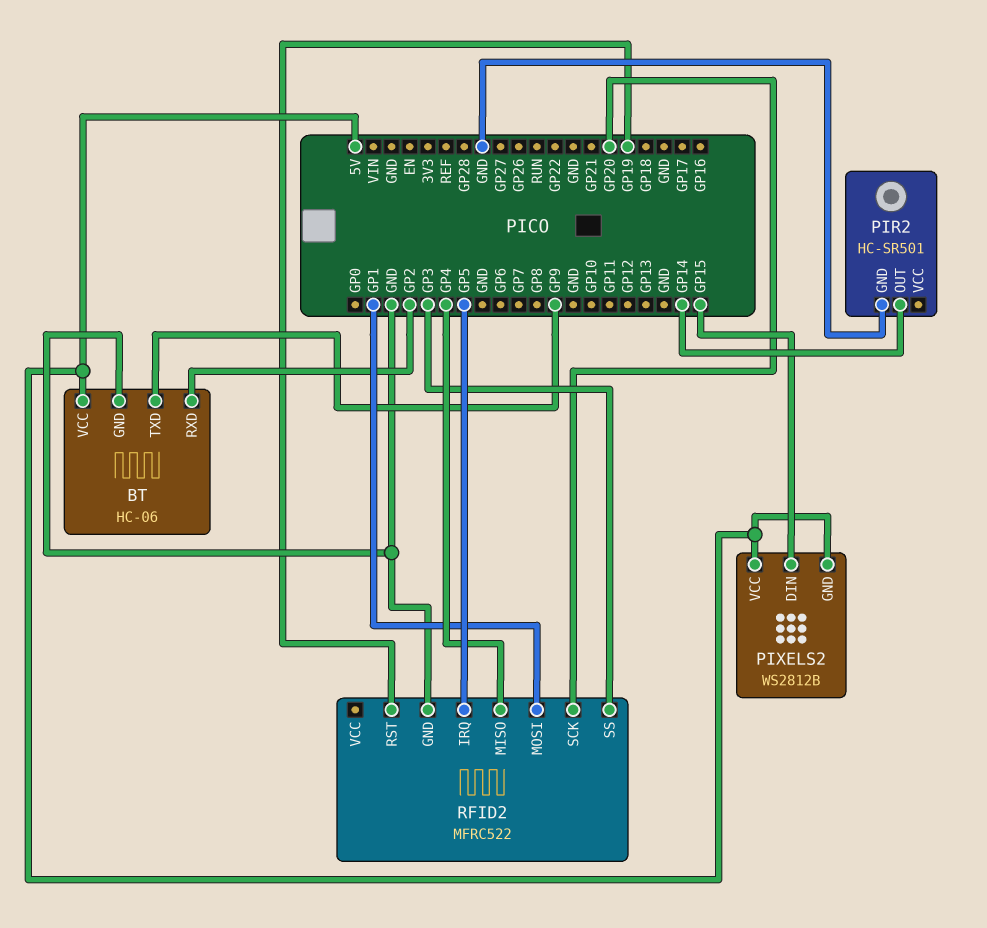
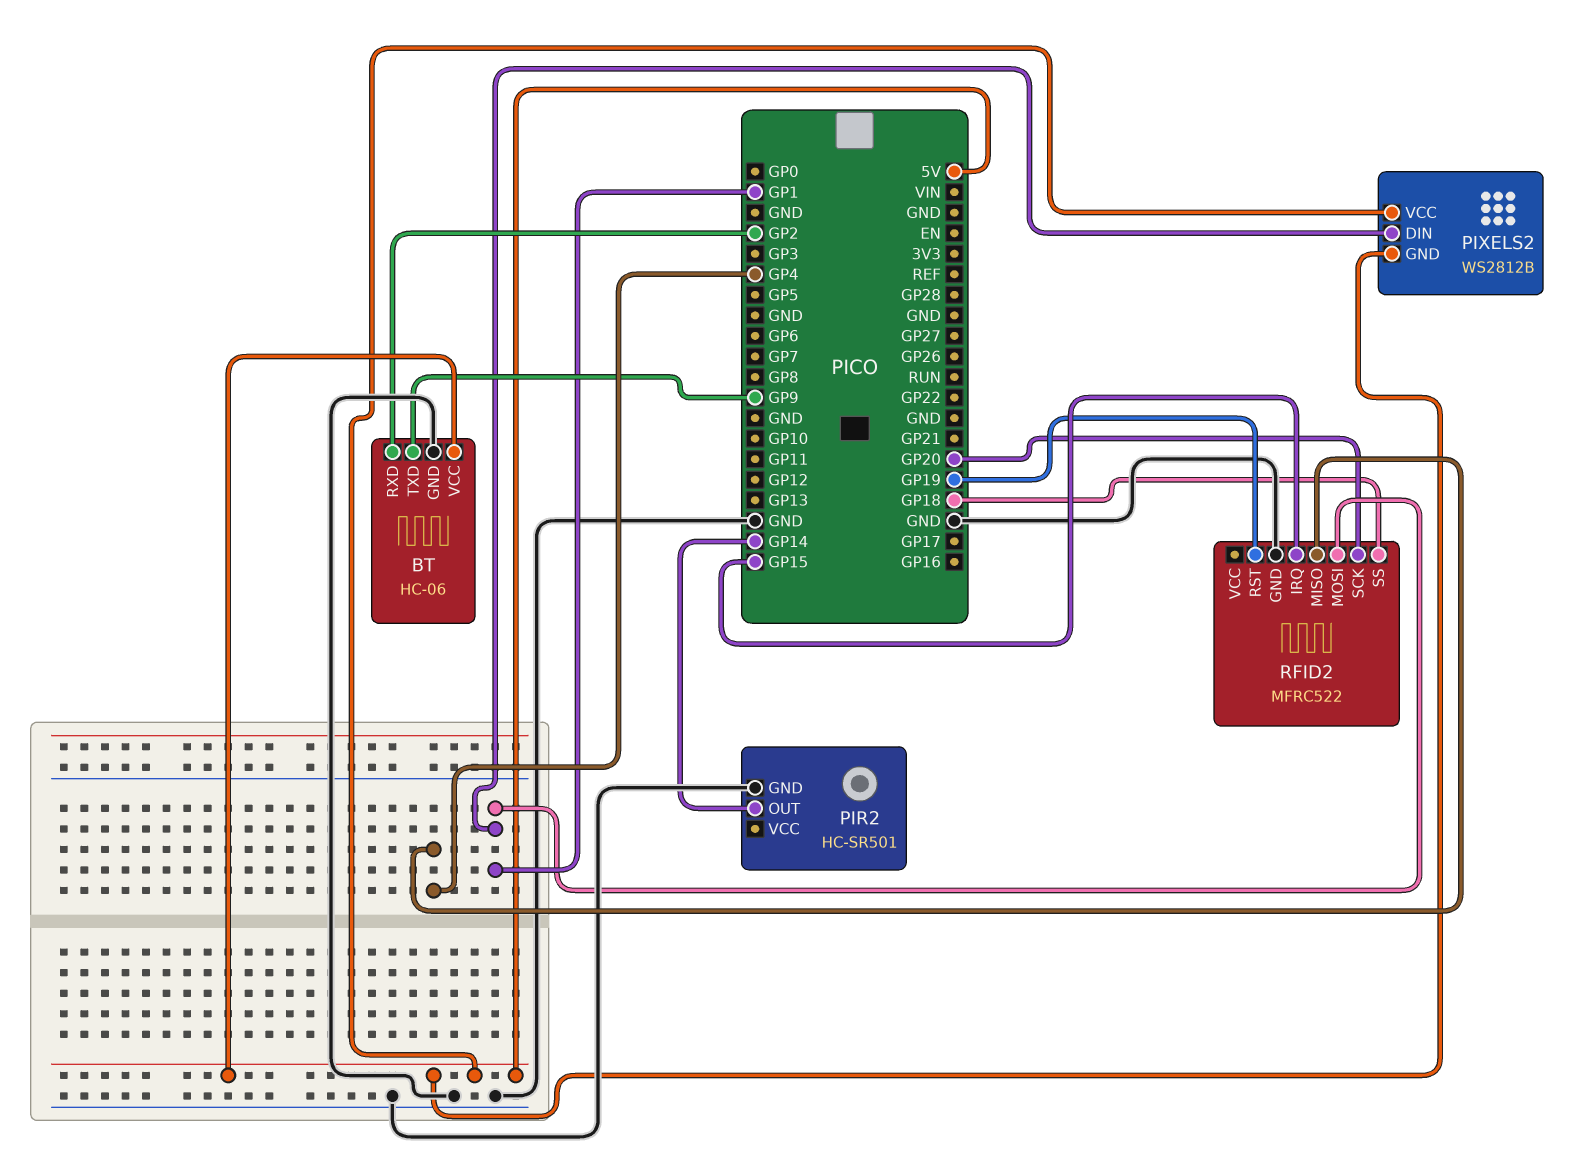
PIXELS2 pin DIN: GP15 -> GP1
RFID2 pin IRQ: GP5 -> GP15
RFID2 pin SS: GP3 -> GP18

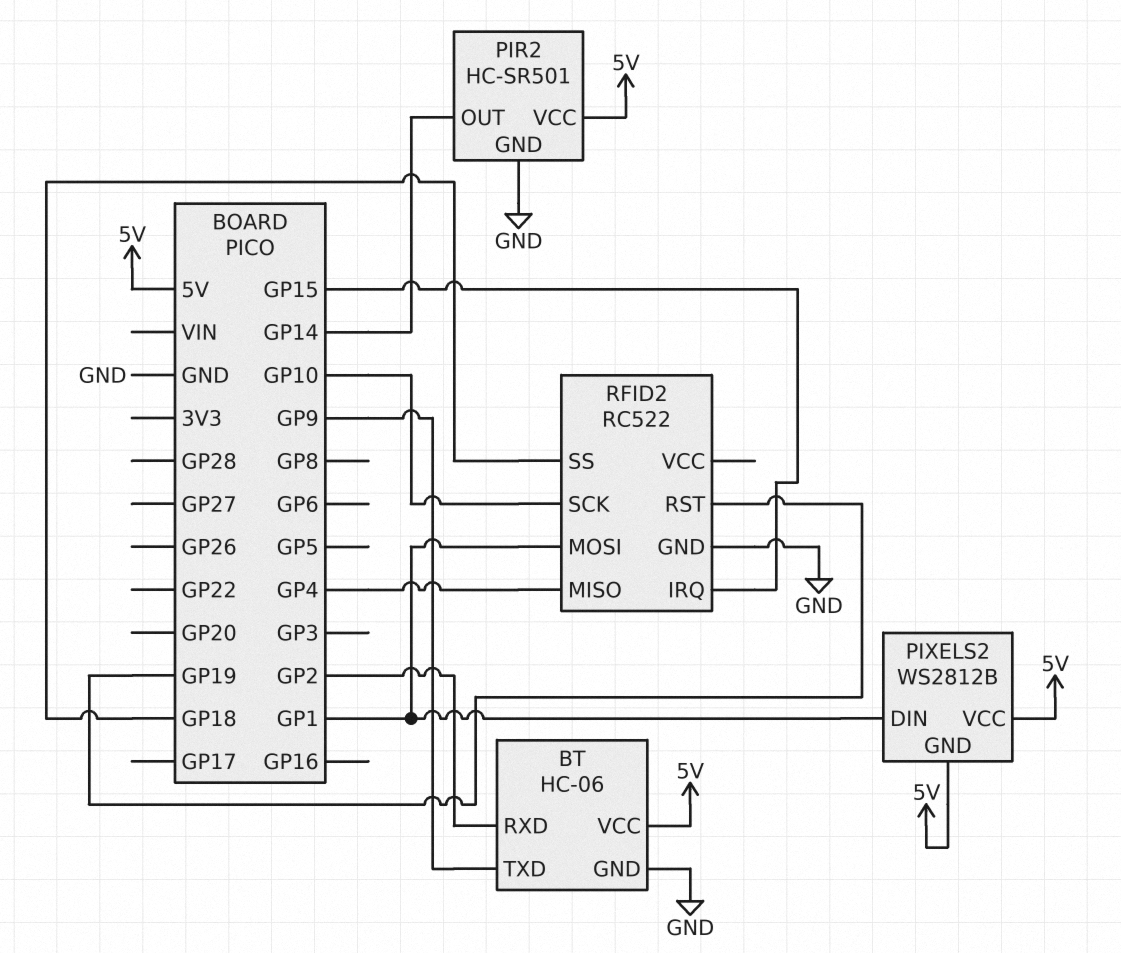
PIR2 pin VCC: none -> 5V
RFID2: MFRC522 -> RC522
RFID2 pin SCK: GP20 -> GP10

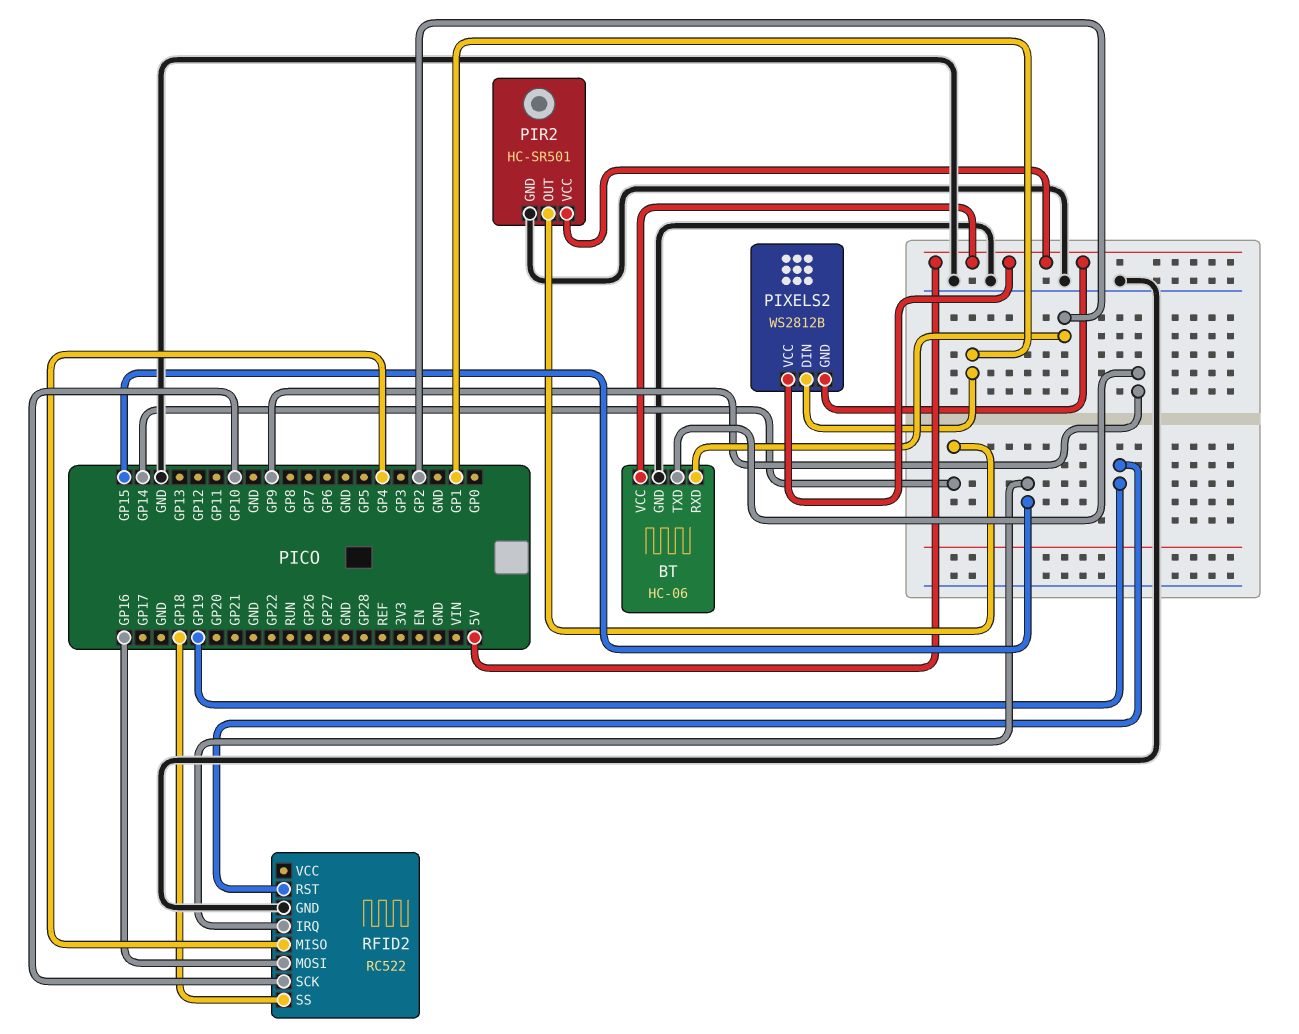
RFID2 pin MOSI: GP1 -> GP16

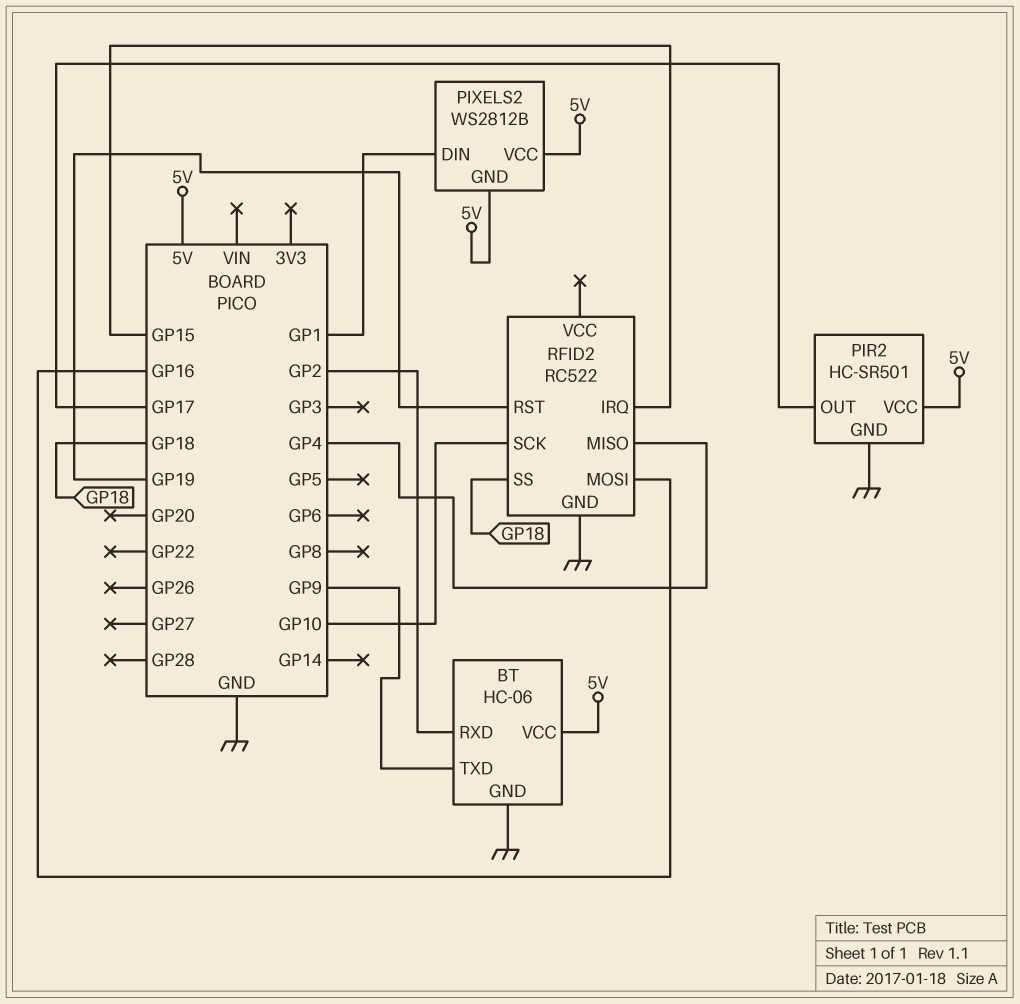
PIR2 pin OUT: GP14 -> GP17

